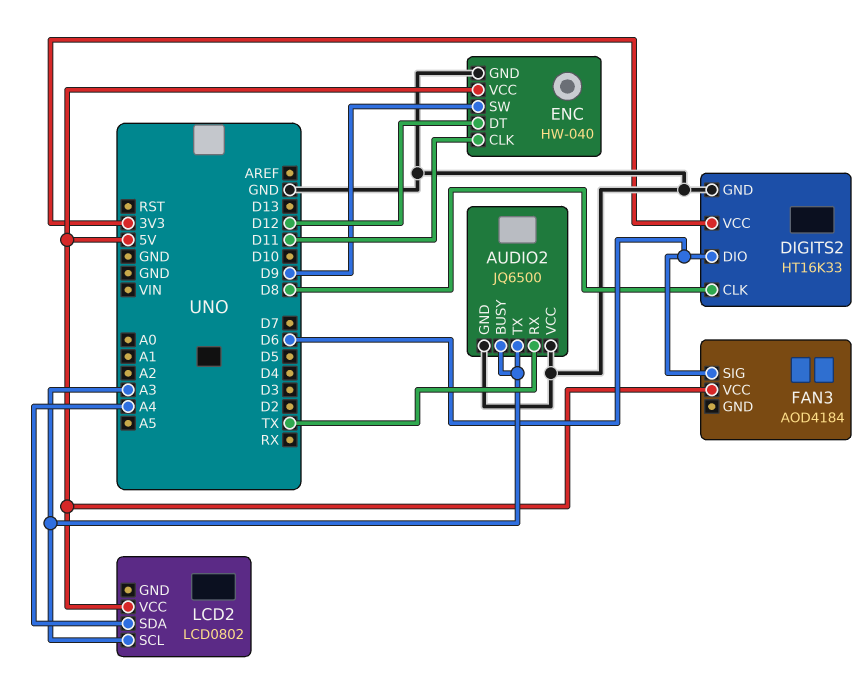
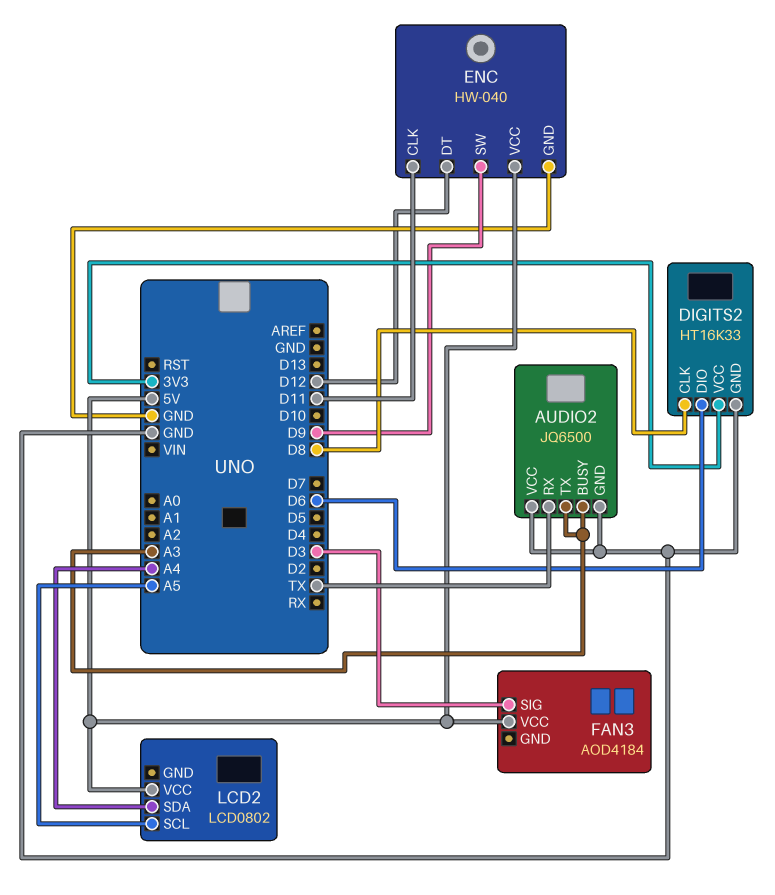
FAN3 pin SIG: D6 -> D3
LCD2 pin SCL: A3 -> A5

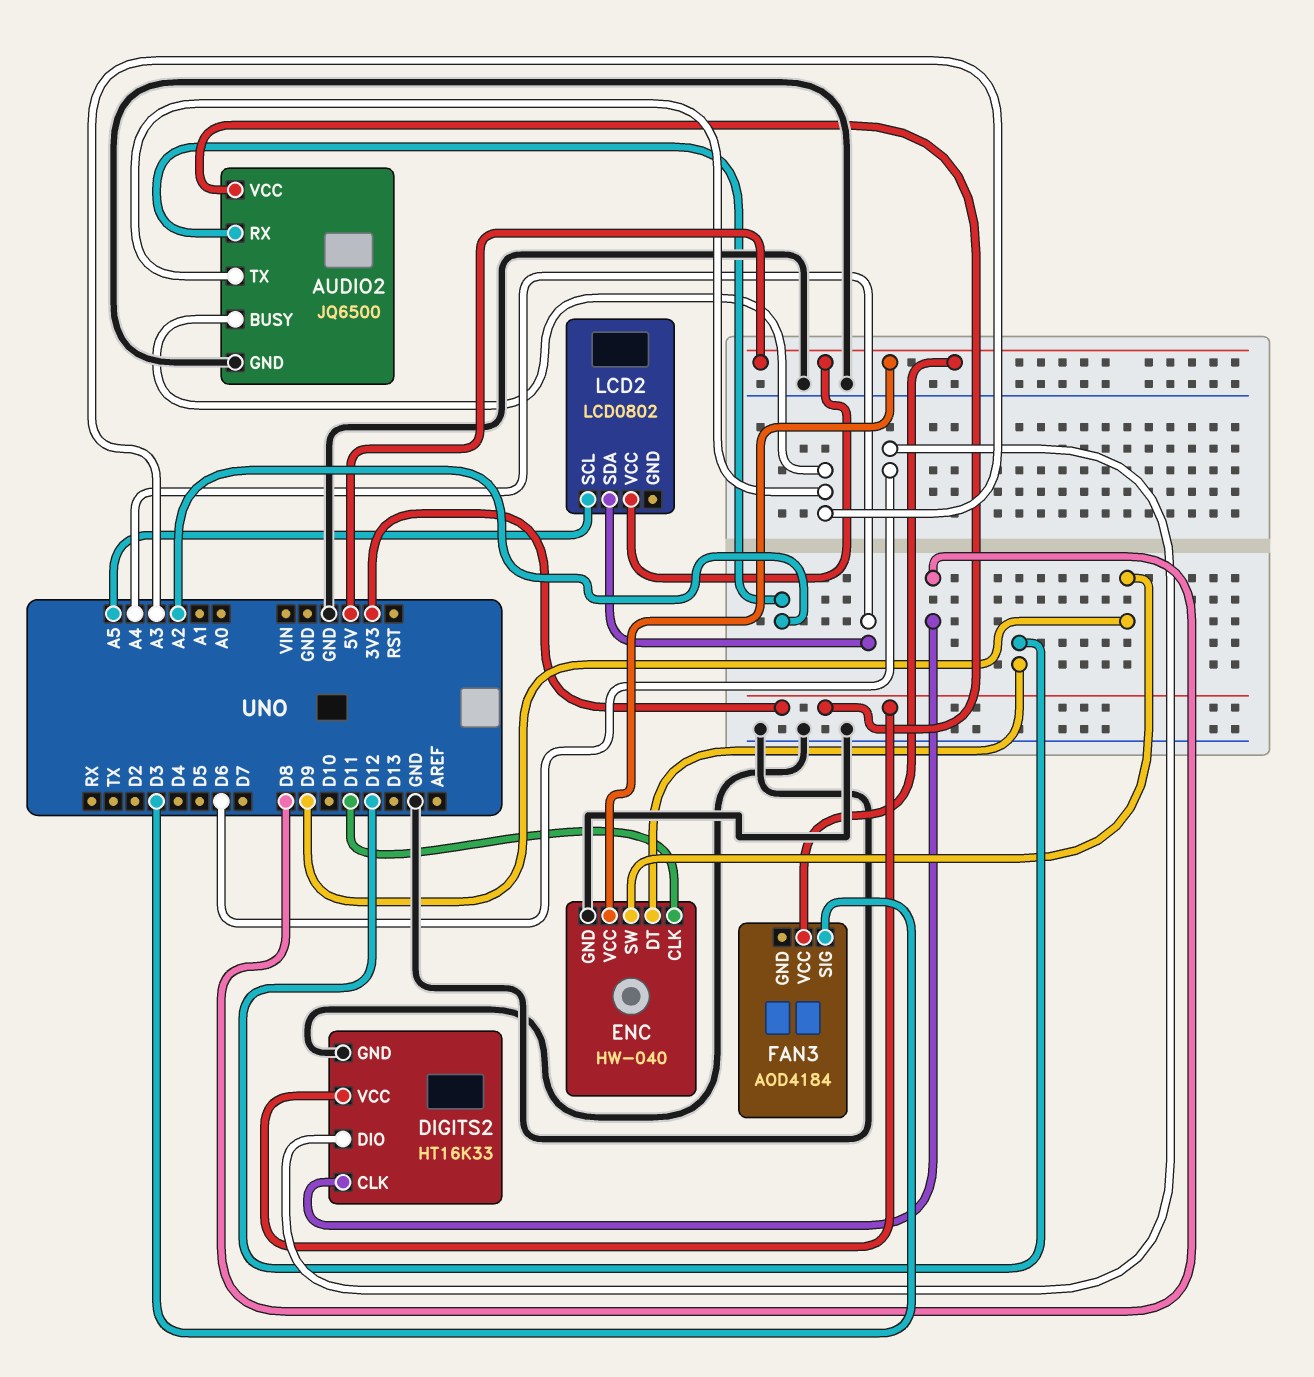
AUDIO2 pin RX: TX -> A2
AUDIO2 pin VCC: GND -> 3V3

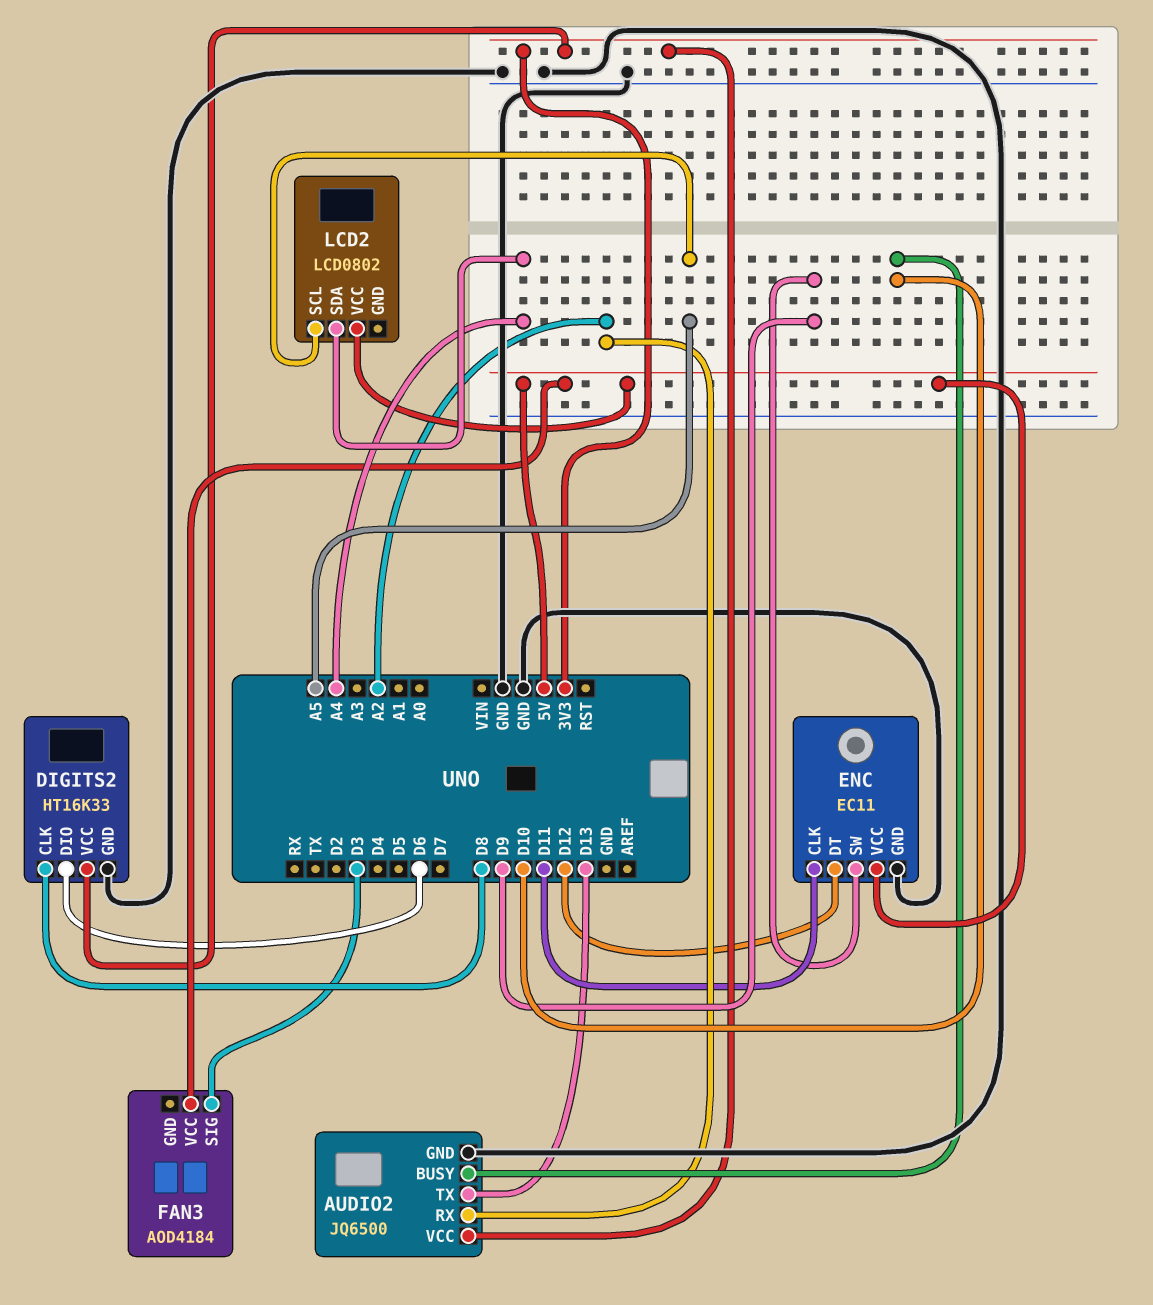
AUDIO2 pin BUSY: A3 -> D10
AUDIO2 pin TX: A3 -> D13
ENC: HW-040 -> EC11

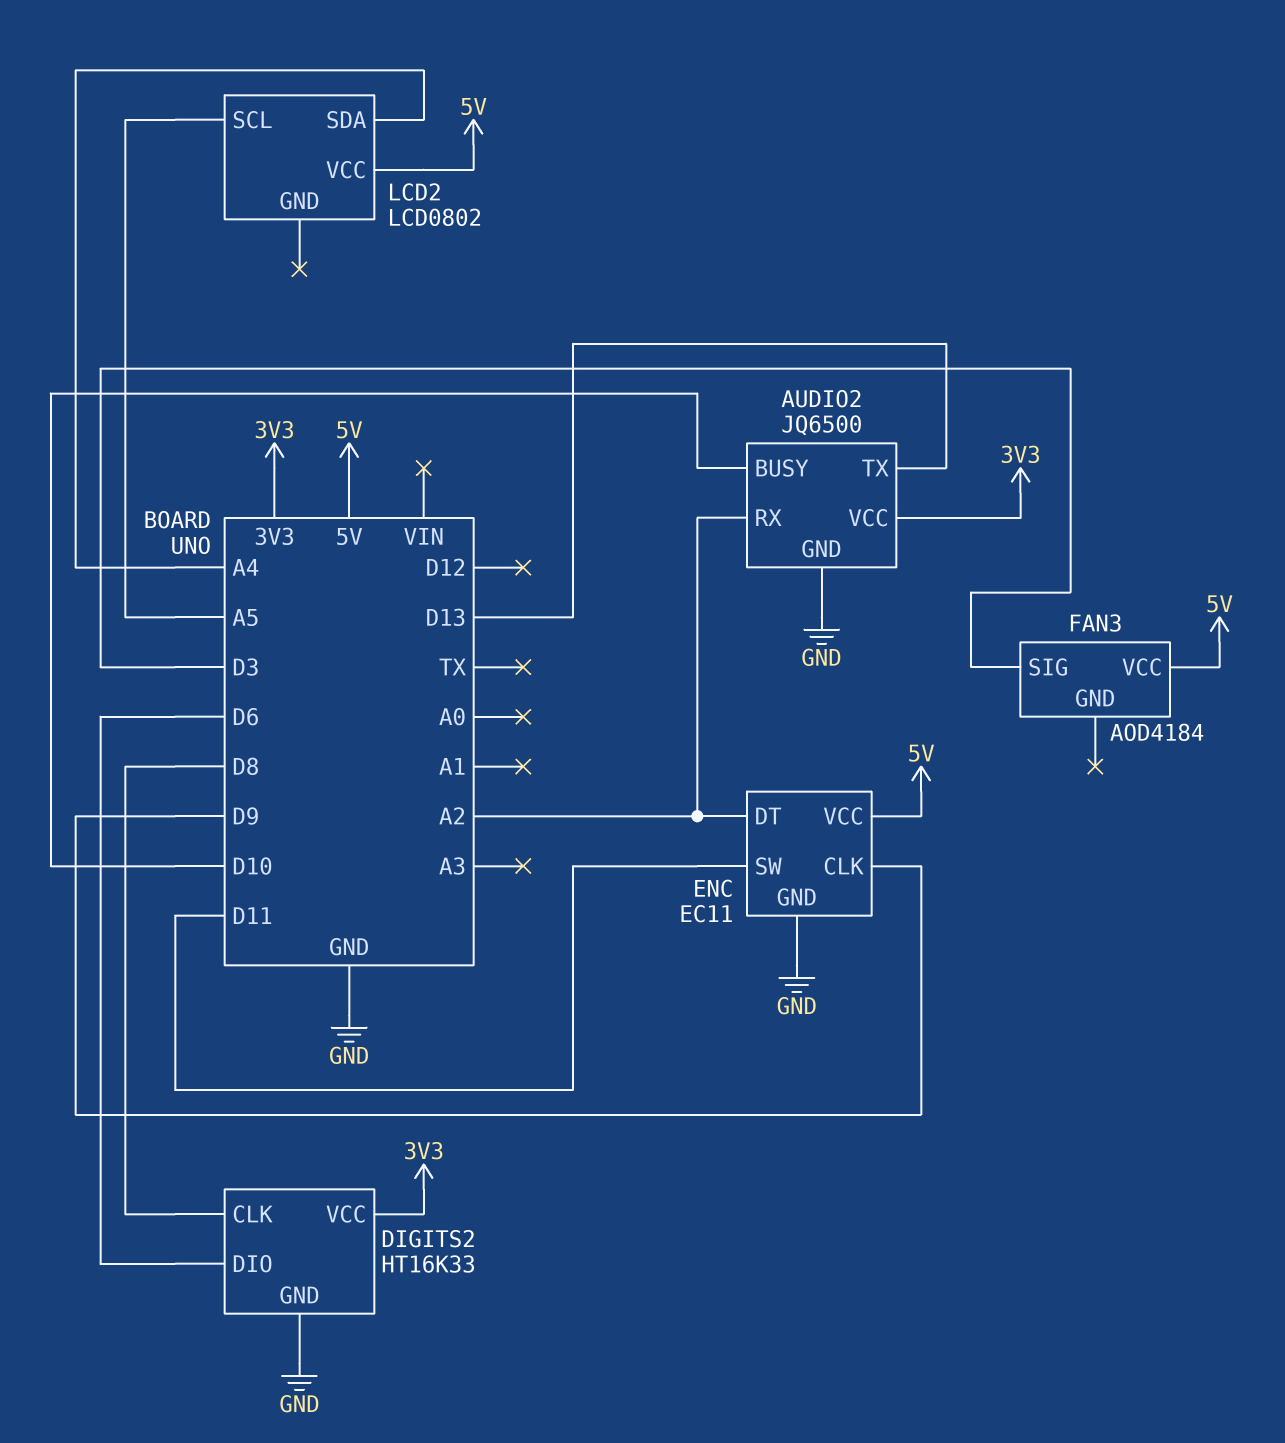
ENC pin CLK: D11 -> D9
ENC pin DT: D12 -> A2
ENC pin SW: D9 -> D11

